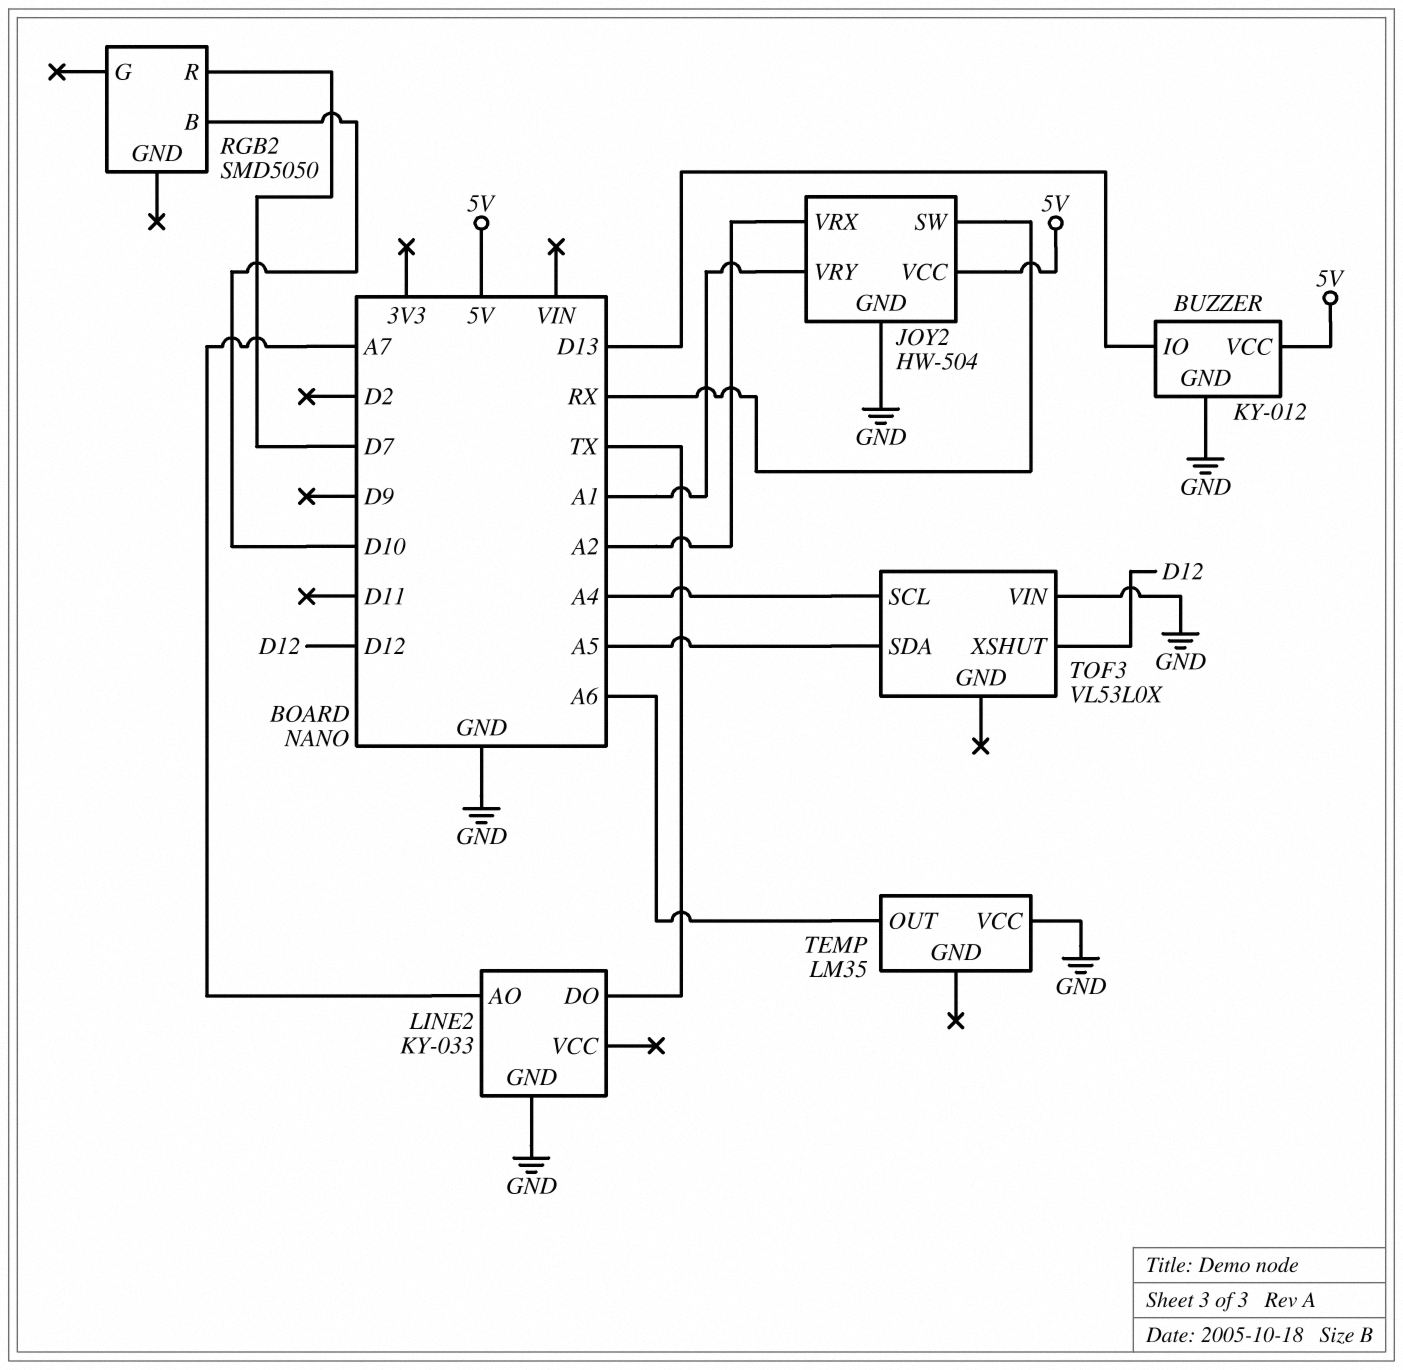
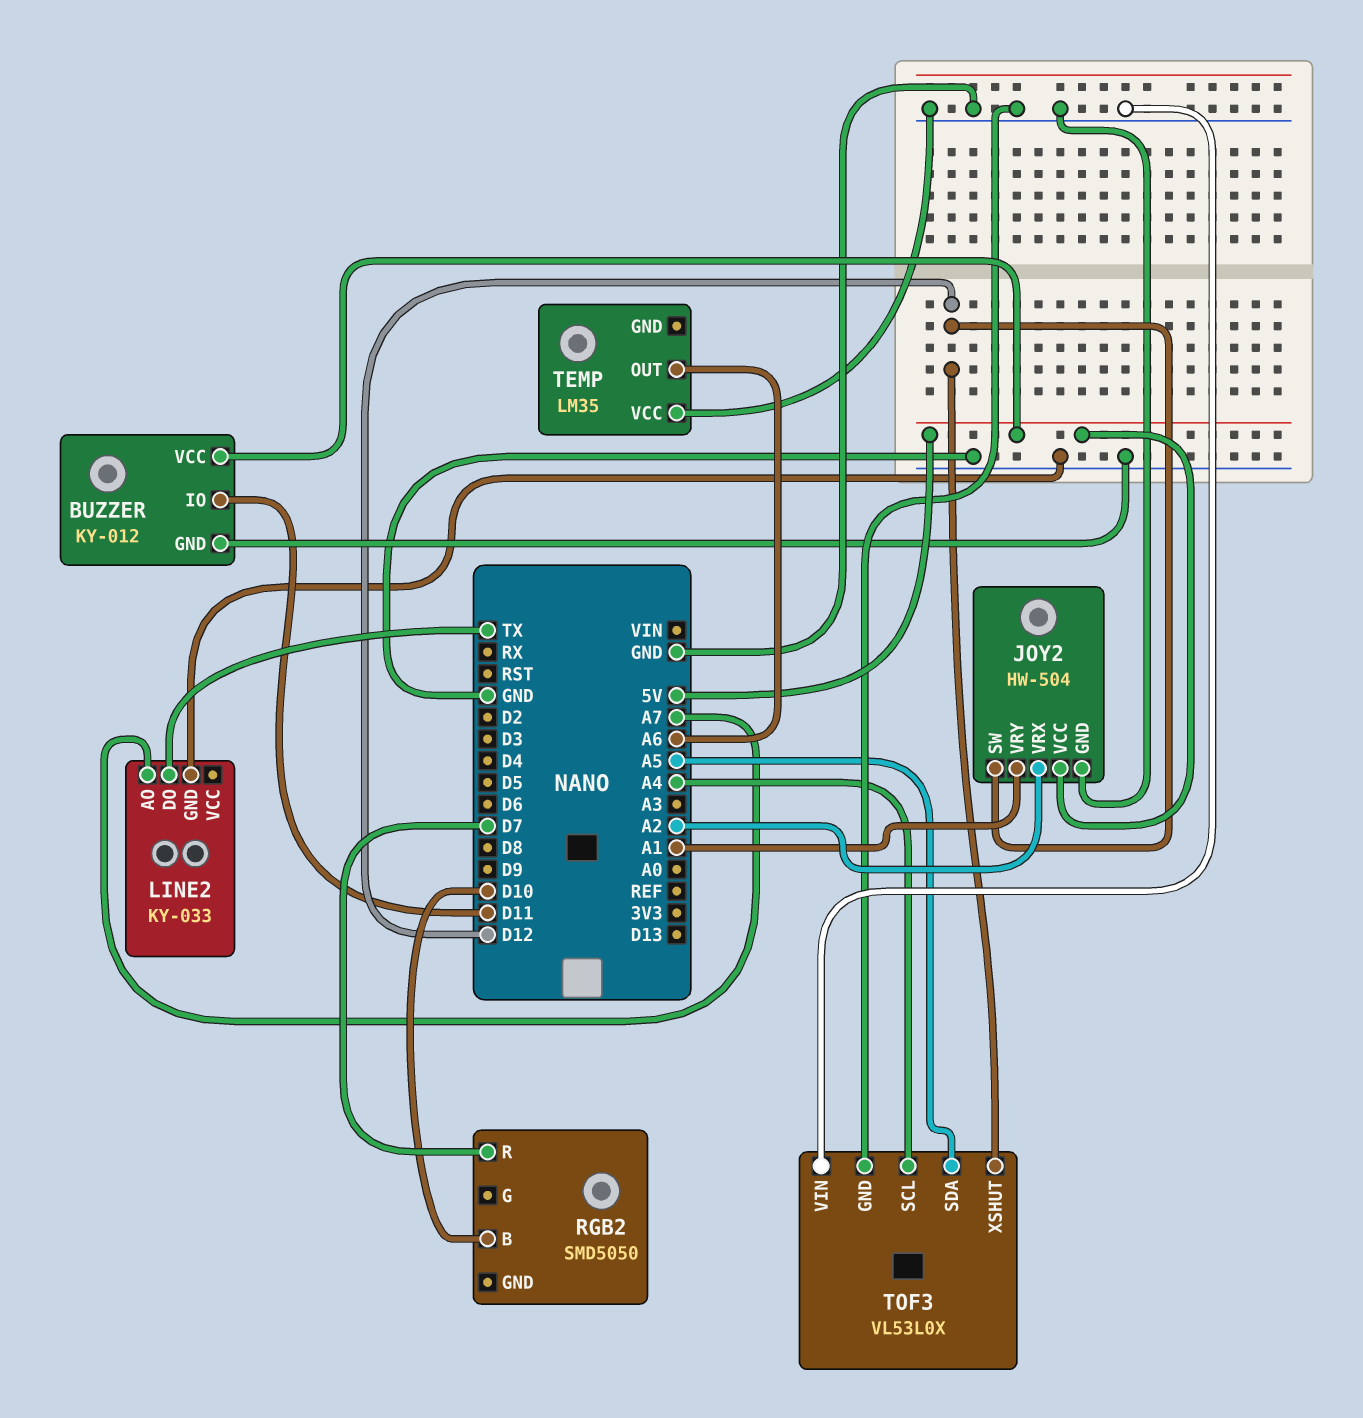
BUZZER pin IO: D13 -> D11
JOY2 pin SW: RX -> D12
TOF3 pin GND: none -> GND

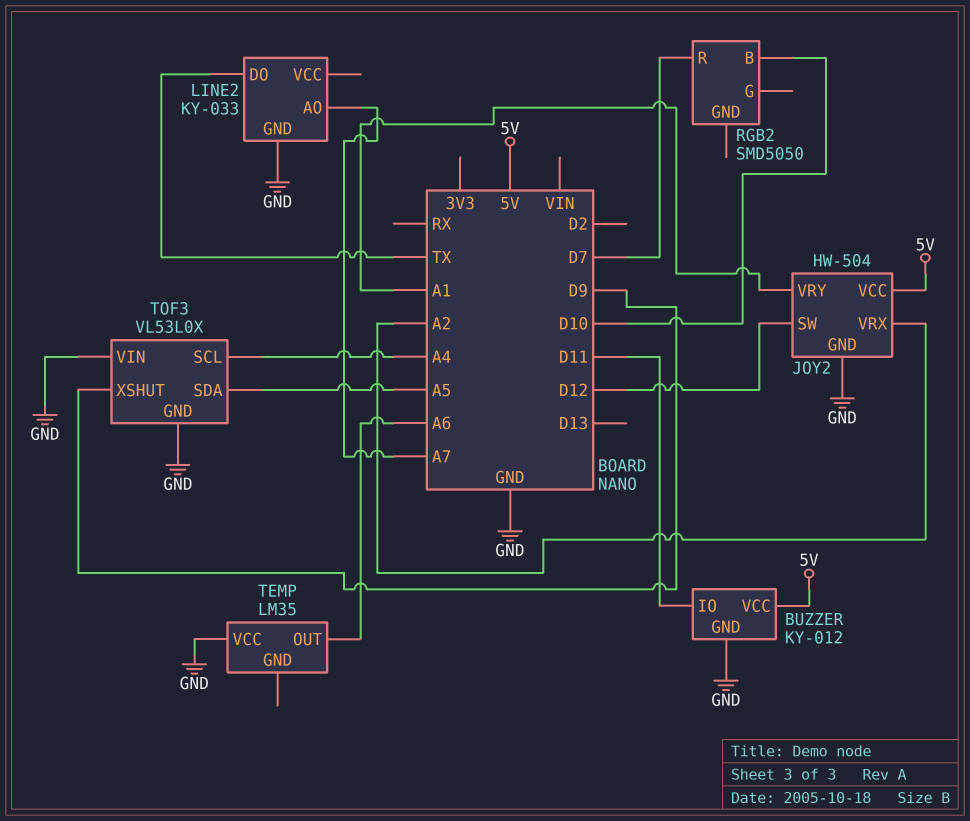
TOF3 pin XSHUT: D12 -> D9

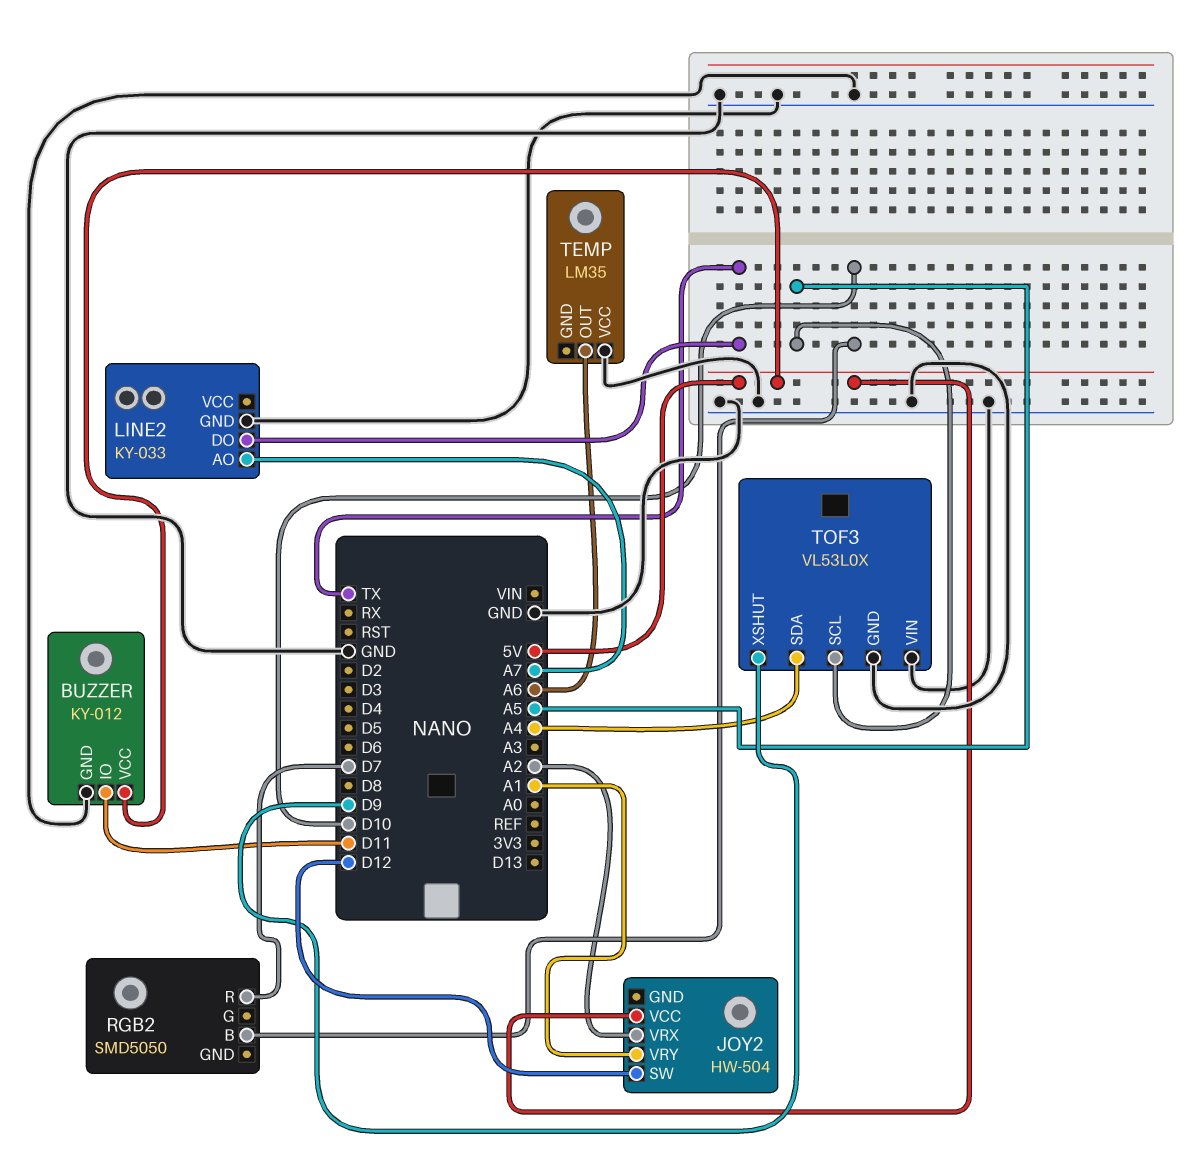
JOY2 pin GND: GND -> none
TOF3 pin SCL: A4 -> A5
TOF3 pin SDA: A5 -> A4

